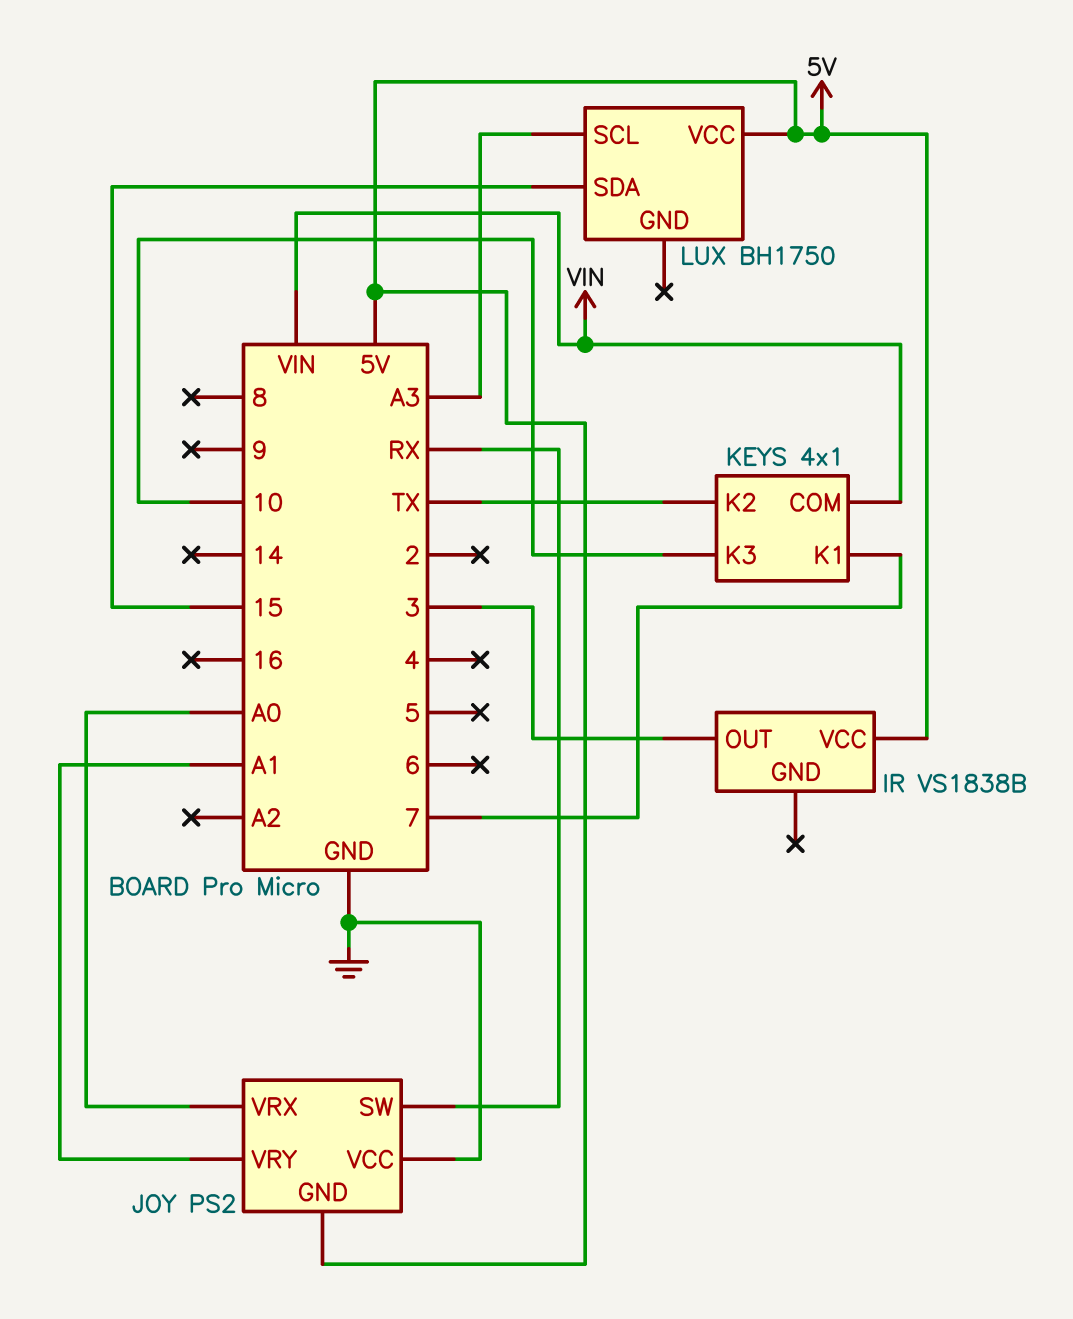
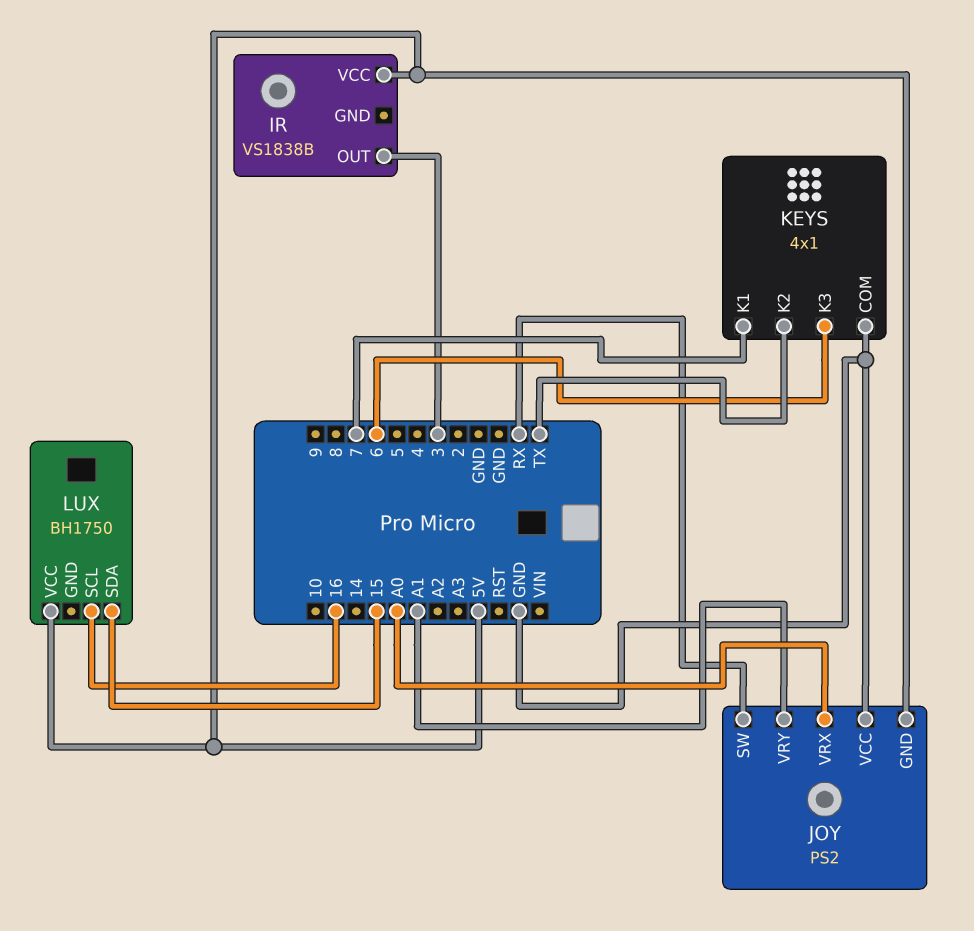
KEYS pin COM: VIN -> GND
KEYS pin K3: 10 -> 6
LUX pin SCL: A3 -> 16

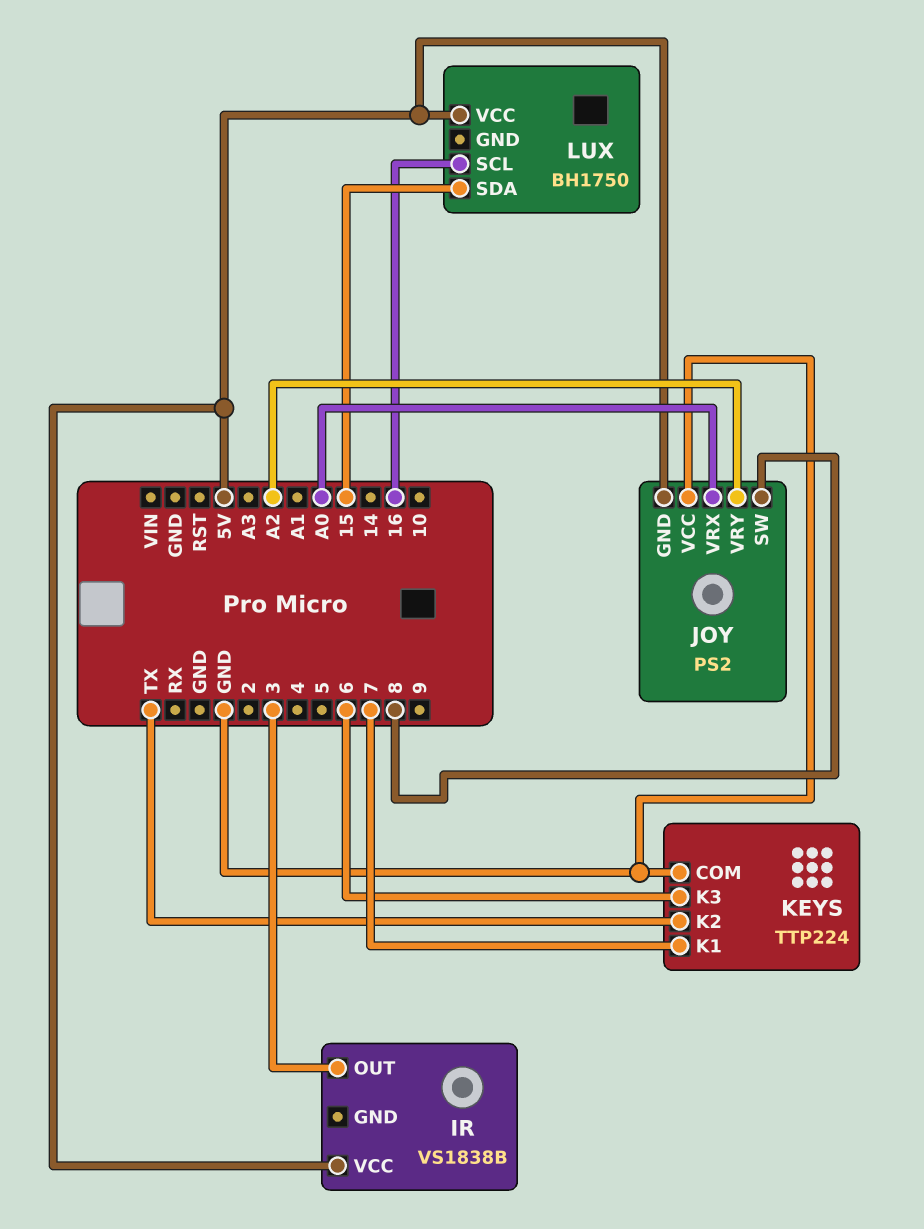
JOY pin SW: RX -> 8
JOY pin VRY: A1 -> A2
KEYS: 4x1 -> TTP224

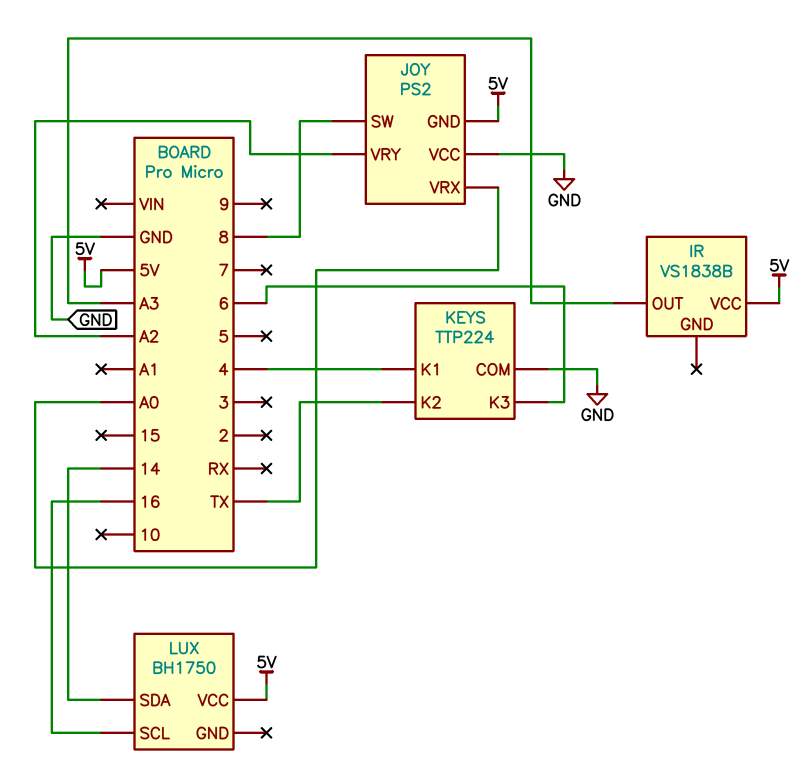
IR pin OUT: 3 -> A3
KEYS pin K1: 7 -> 4
LUX pin SDA: 15 -> 14

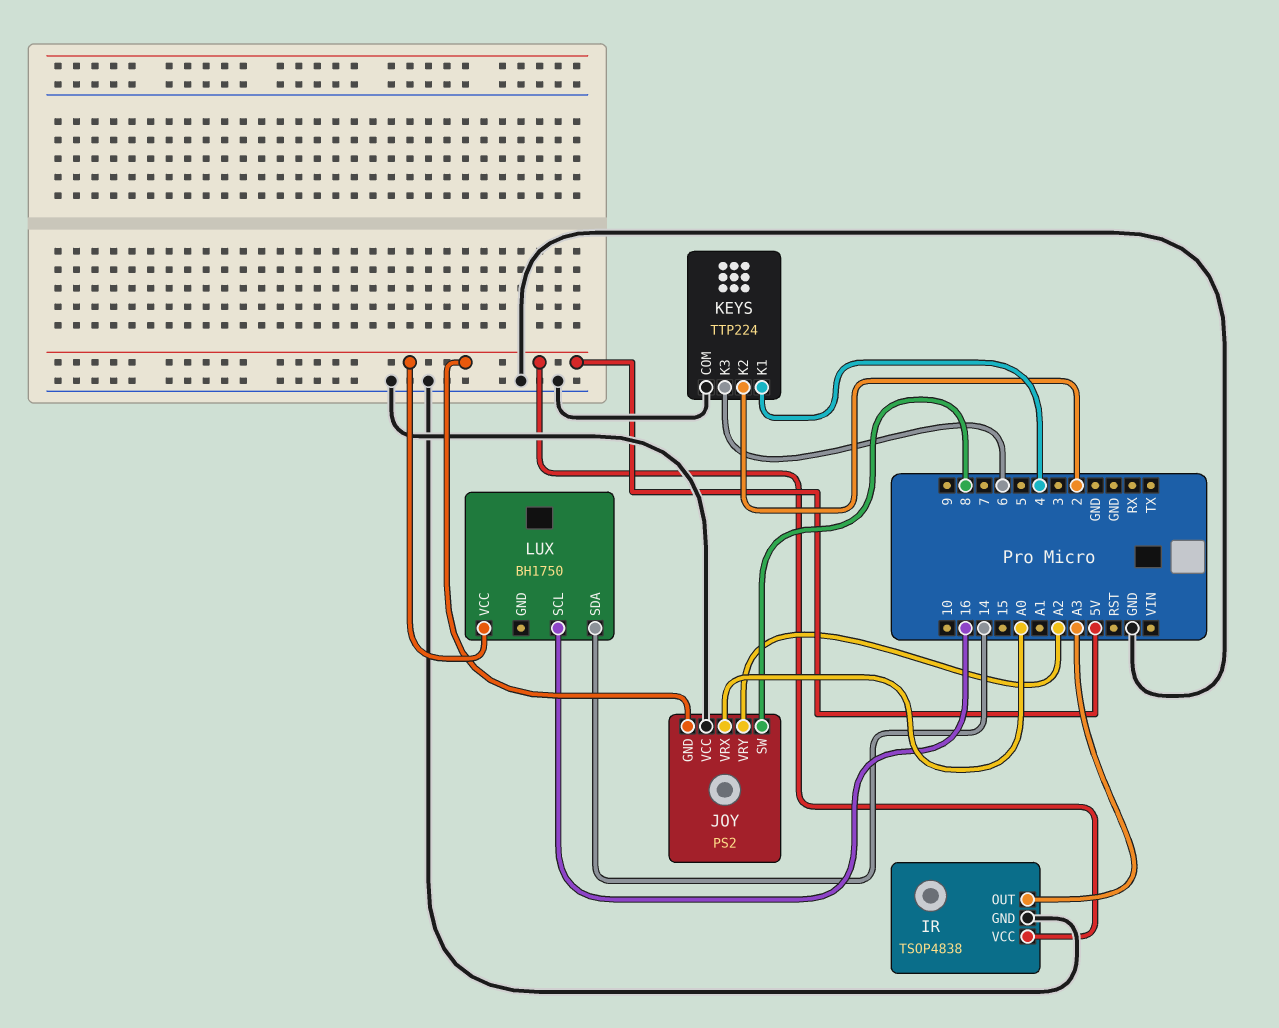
IR: VS1838B -> TSOP4838
IR pin GND: none -> GND
KEYS pin K2: TX -> 2

